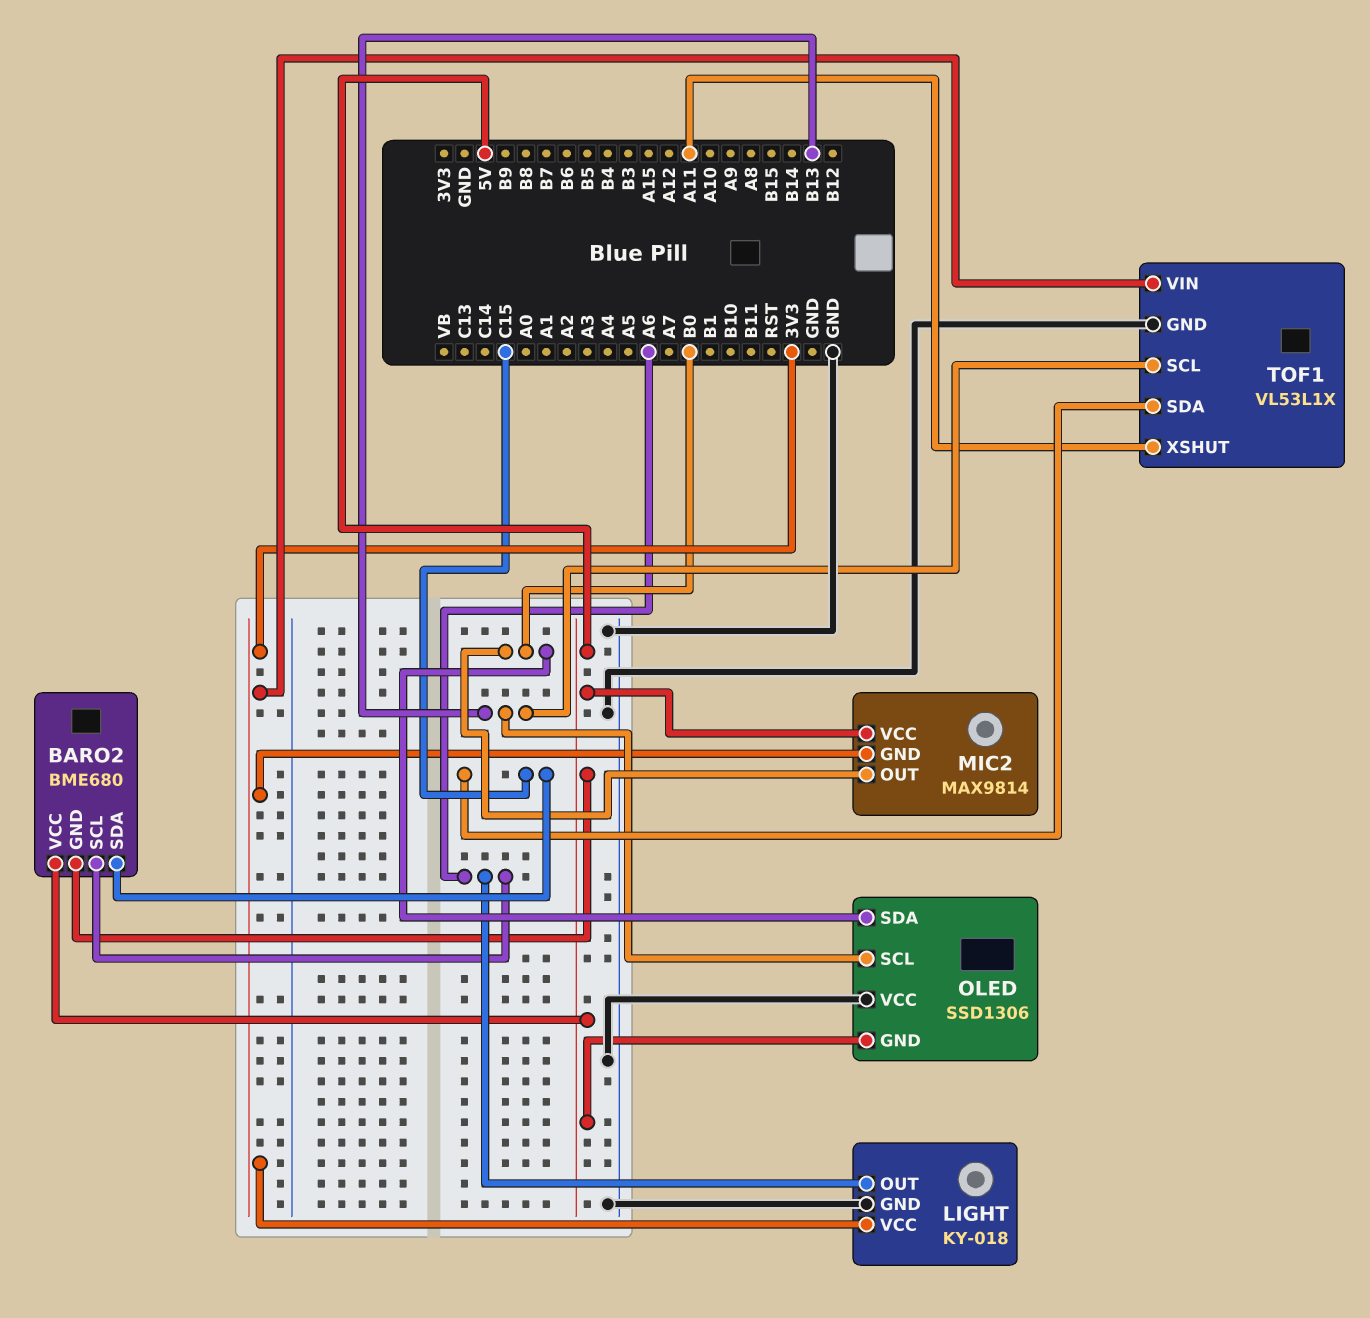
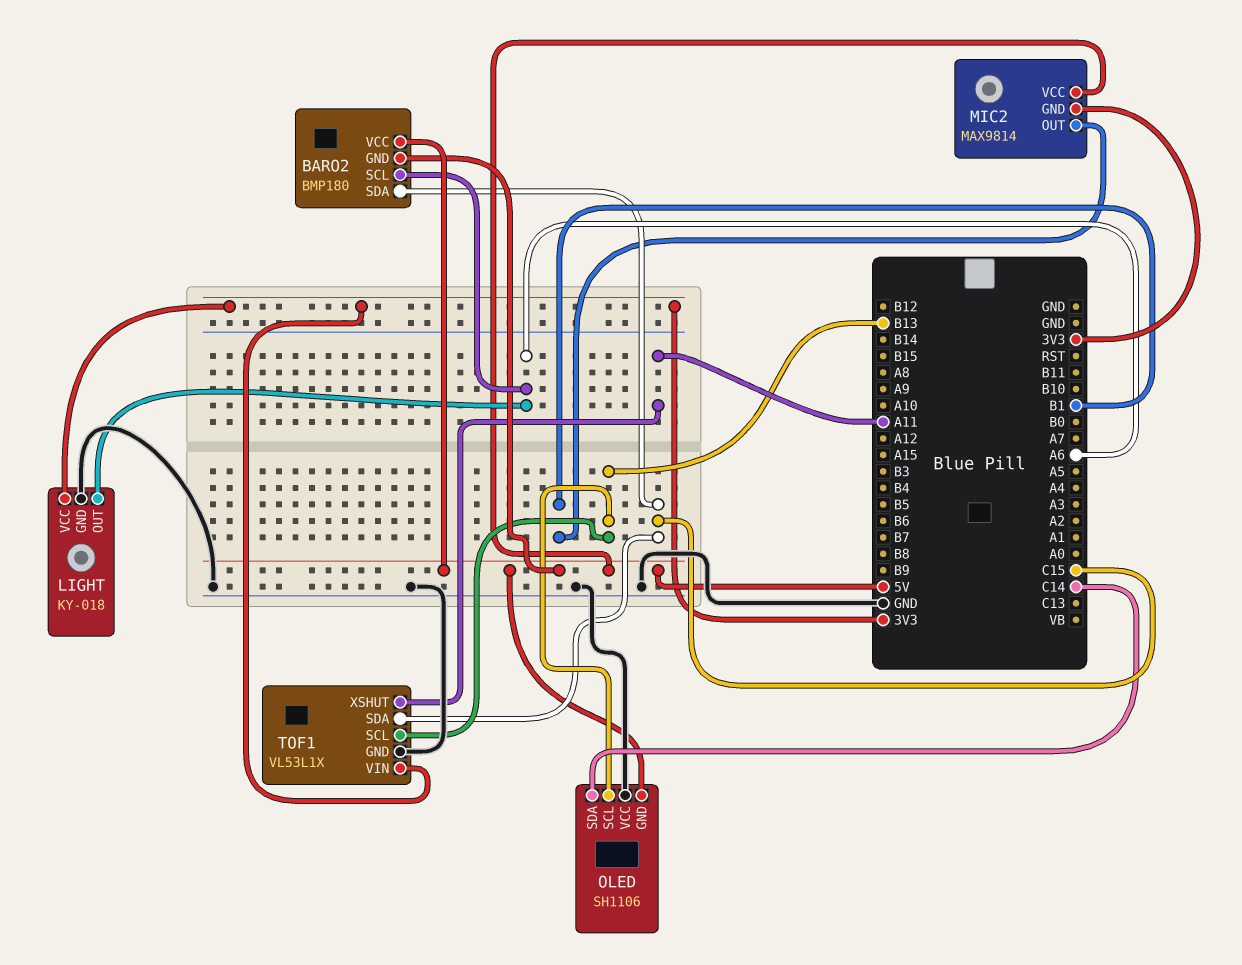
BARO2: BME680 -> BMP180
MIC2 pin OUT: B0 -> B1
OLED: SSD1306 -> SH1106
OLED pin SDA: B0 -> C14

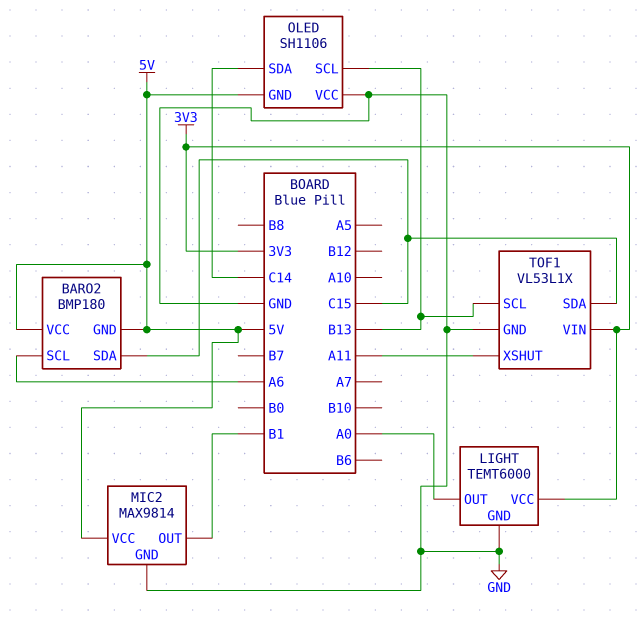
LIGHT: KY-018 -> TEMT6000
LIGHT pin OUT: A6 -> A0
MIC2 pin GND: 3V3 -> GND

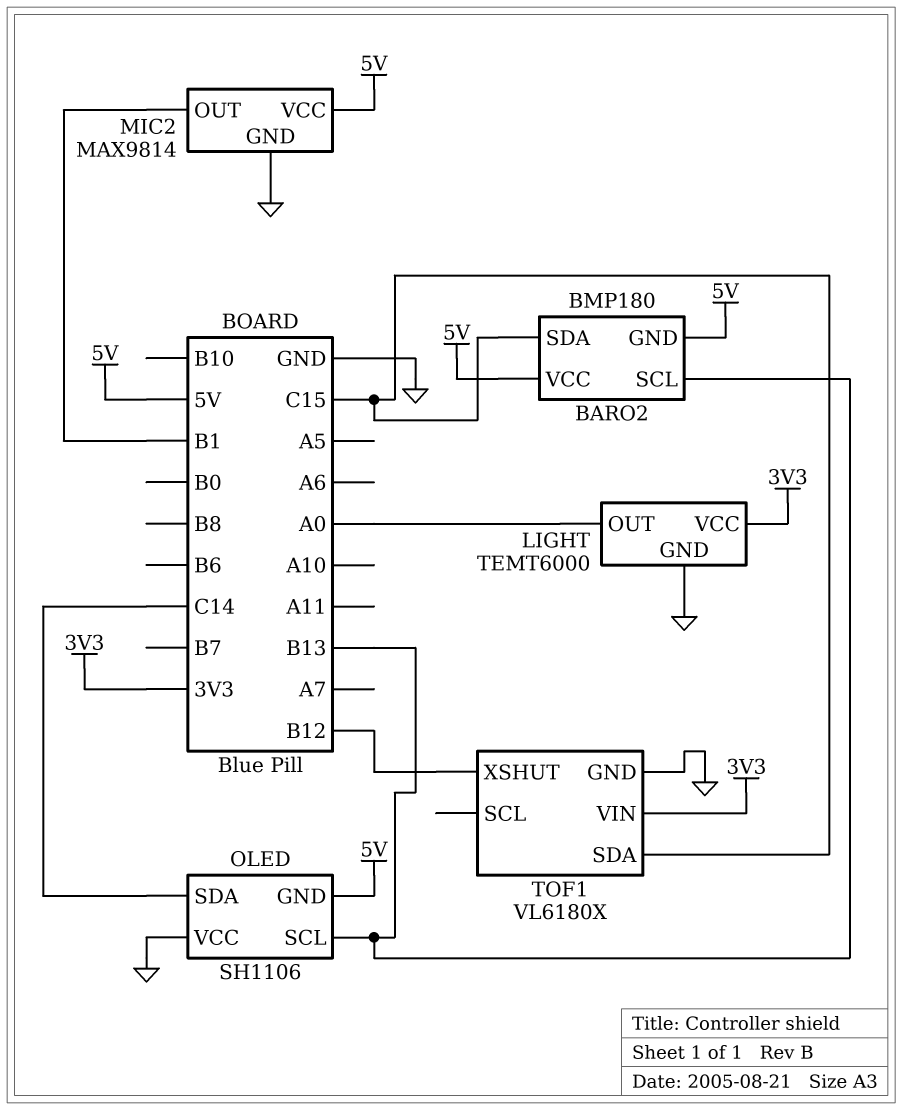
BARO2 pin SCL: A6 -> B13
TOF1: VL53L1X -> VL6180X
TOF1 pin SCL: B13 -> none
TOF1 pin XSHUT: A11 -> B12

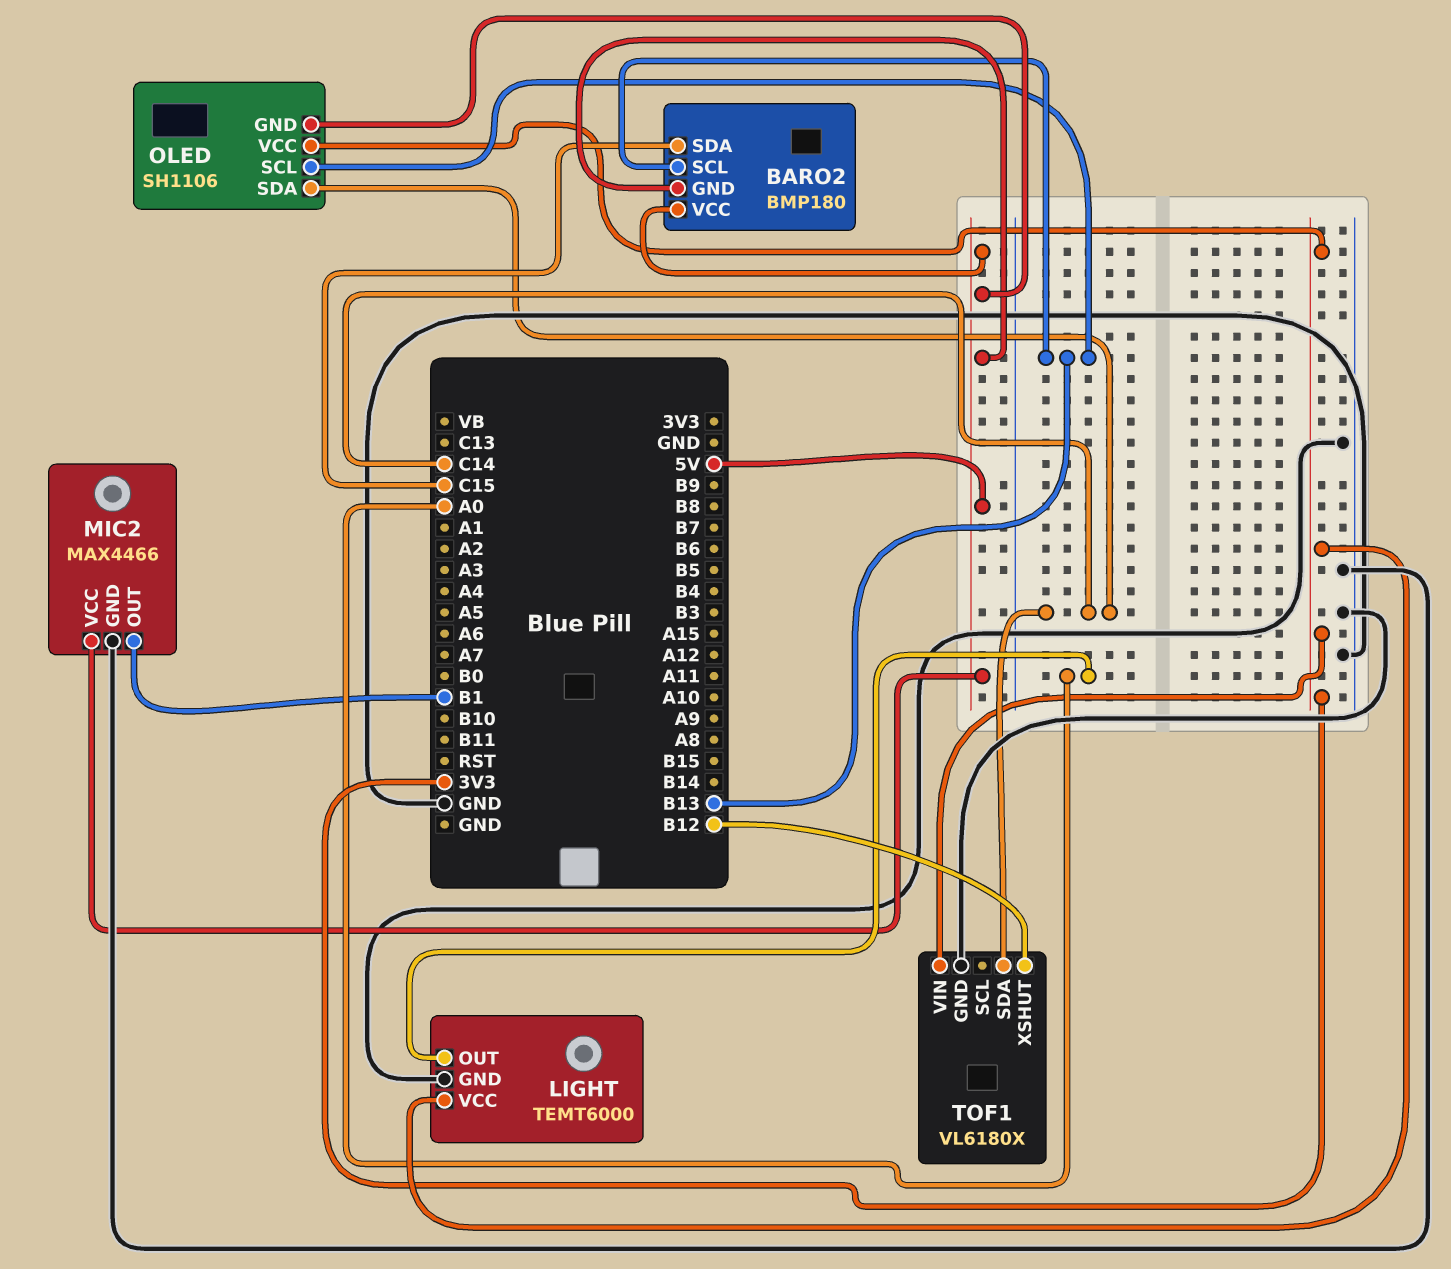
MIC2: MAX9814 -> MAX4466
OLED pin VCC: GND -> 3V3
TOF1 pin SDA: C15 -> C14

